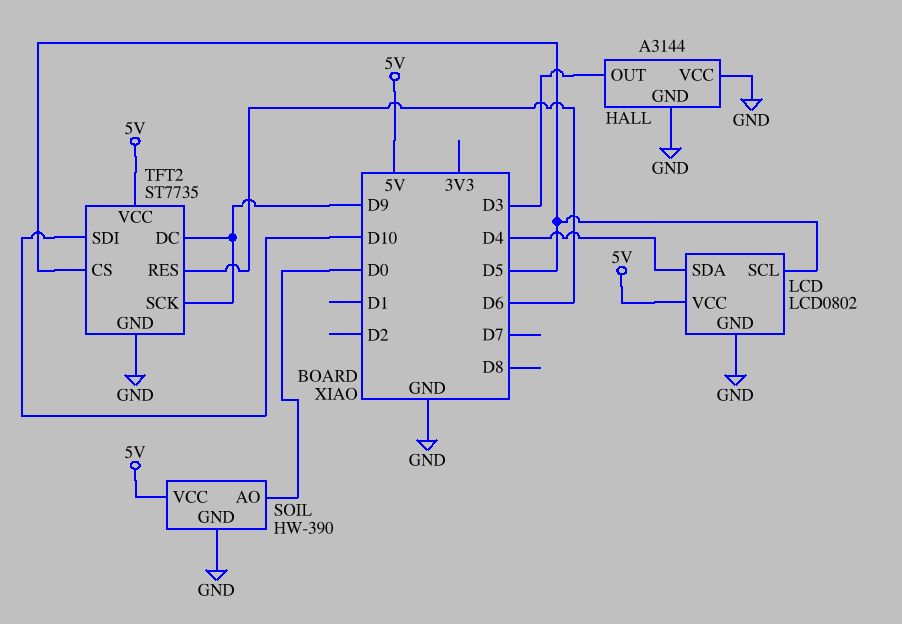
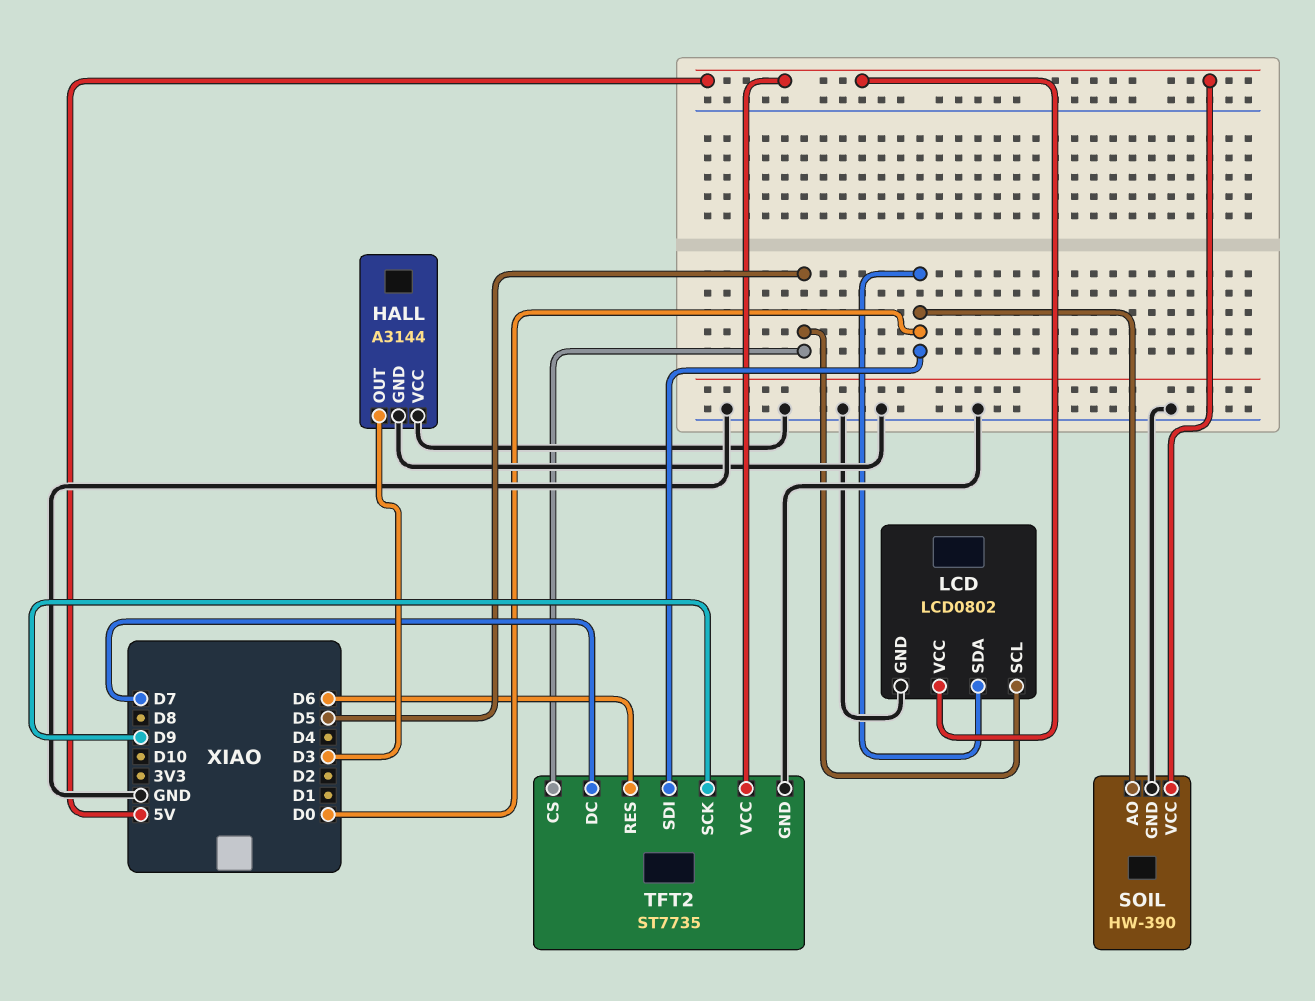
LCD pin SDA: D4 -> D0
TFT2 pin DC: D9 -> D7
TFT2 pin SDI: D10 -> D0

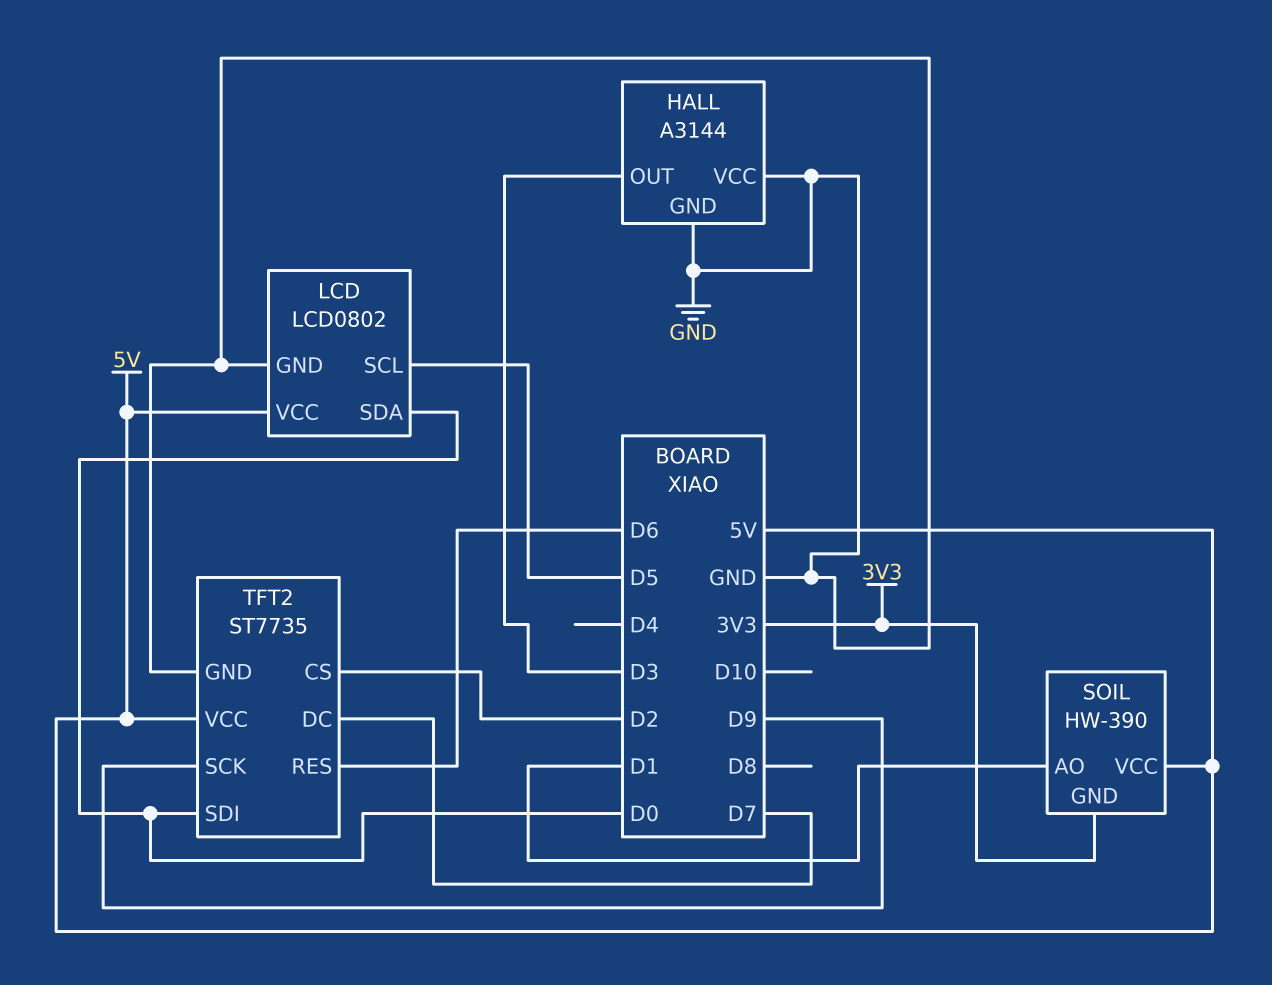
SOIL pin AO: D0 -> D1
SOIL pin GND: GND -> 3V3
TFT2 pin CS: D5 -> D2

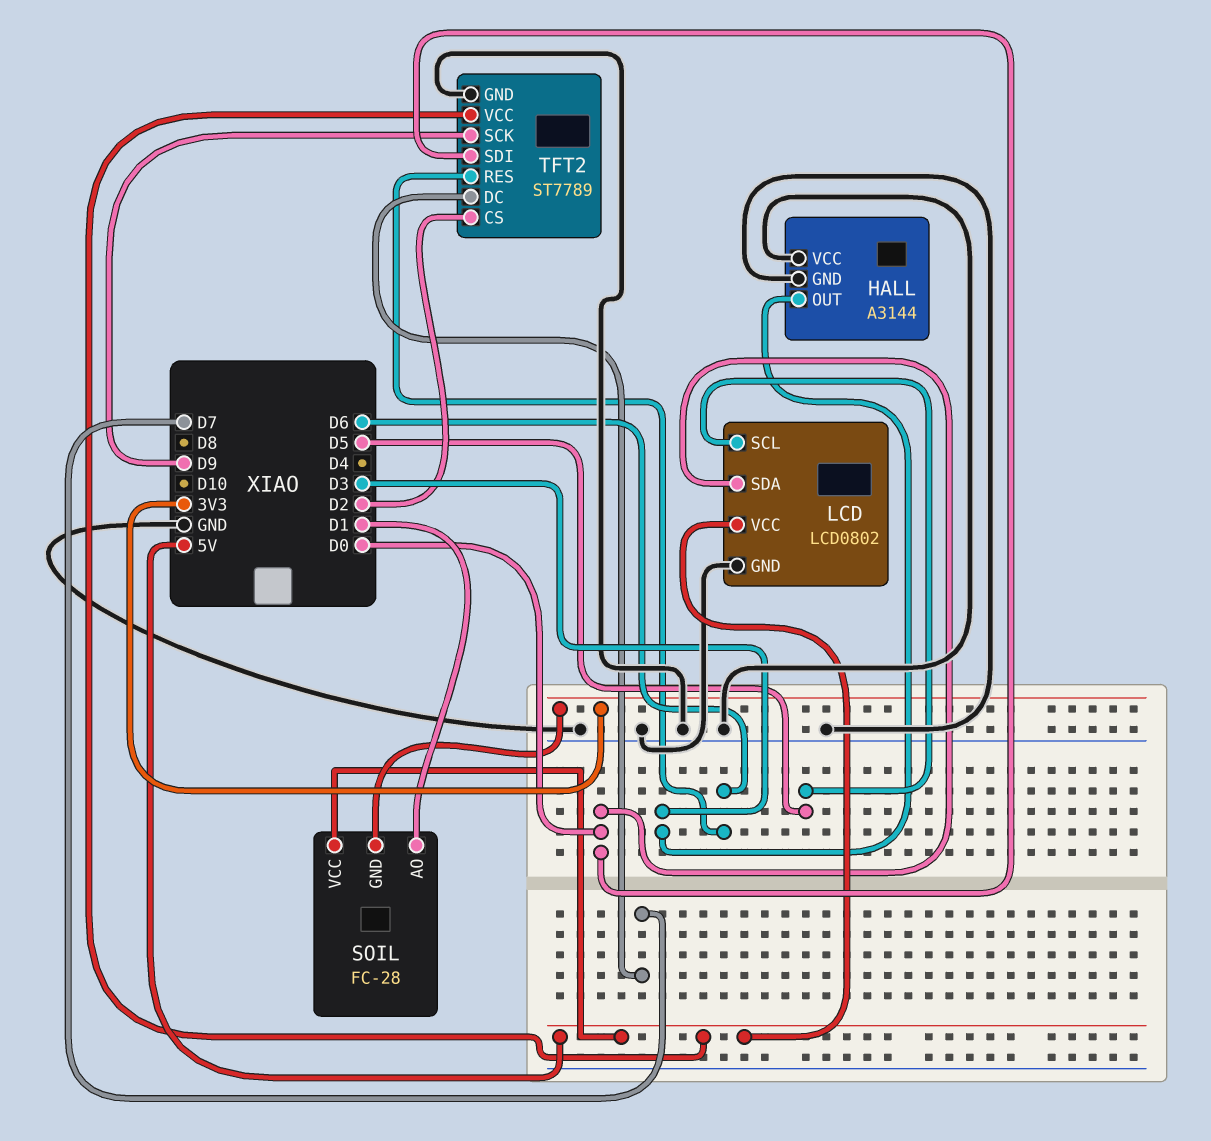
SOIL: HW-390 -> FC-28
TFT2: ST7735 -> ST7789

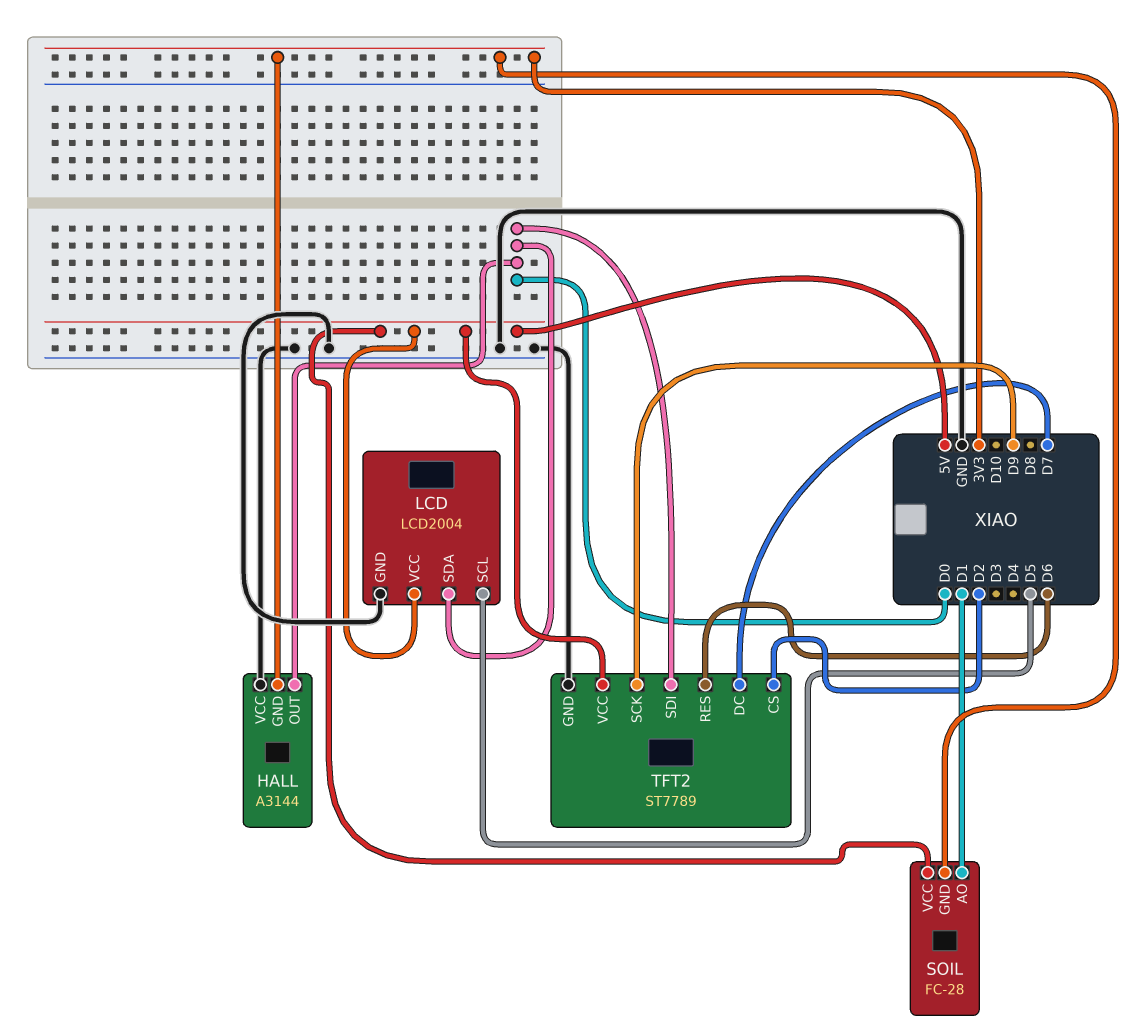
HALL pin GND: GND -> 3V3
HALL pin OUT: D3 -> D0
LCD: LCD0802 -> LCD2004

